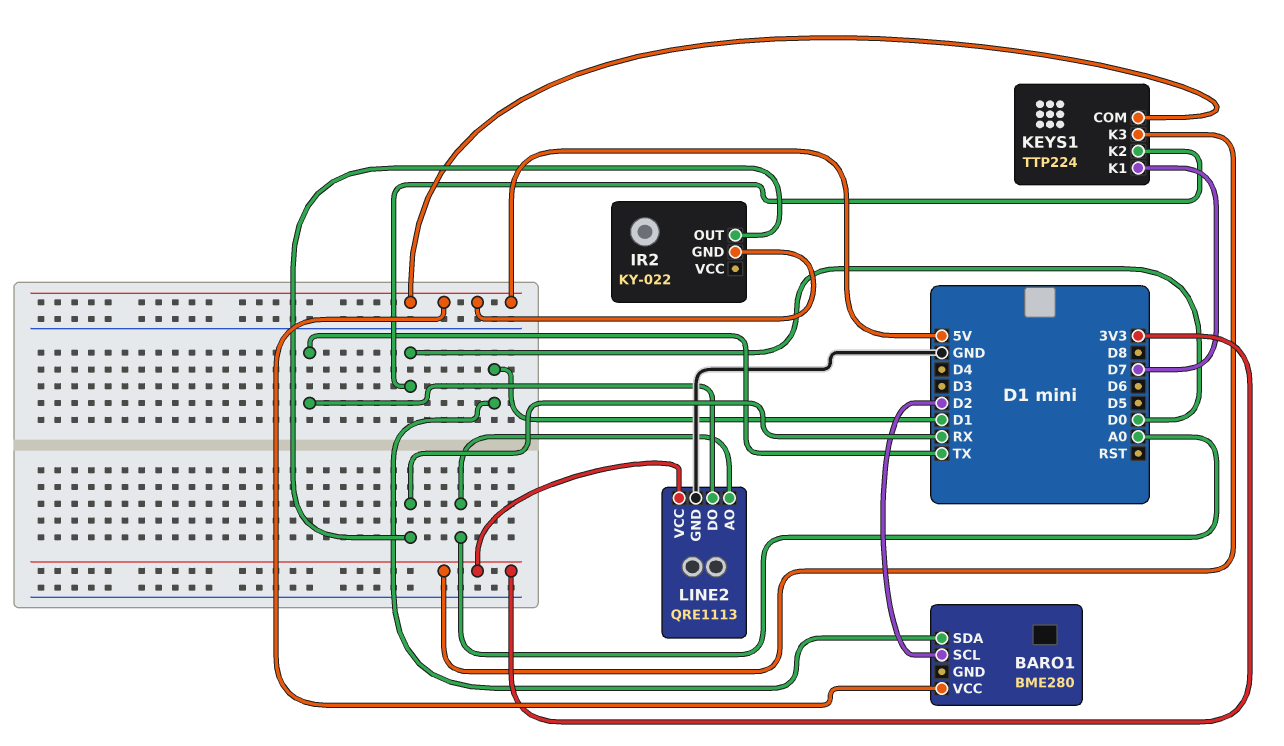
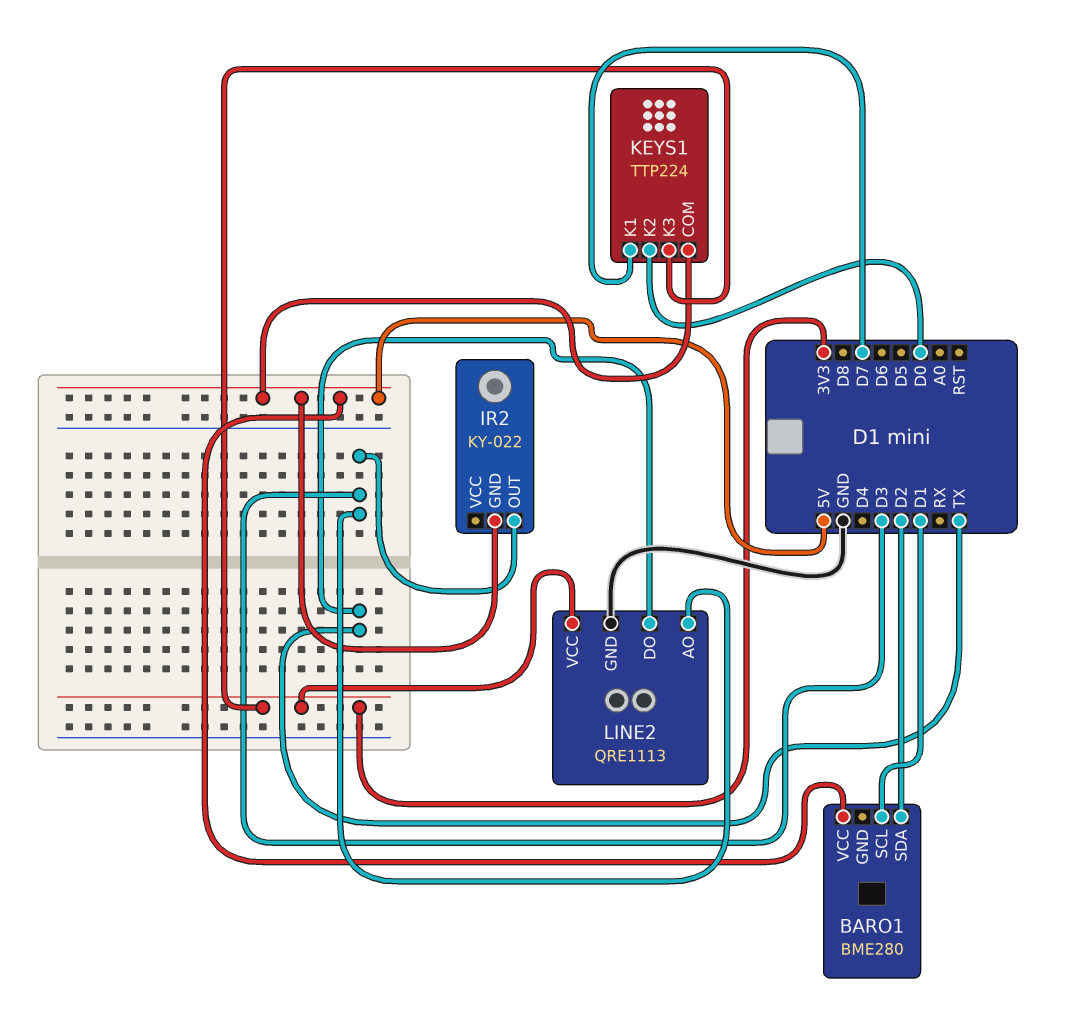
BARO1 pin SCL: D2 -> D1
BARO1 pin SDA: D1 -> D2
IR2 pin OUT: RX -> D3
LINE2 pin AO: A0 -> D3

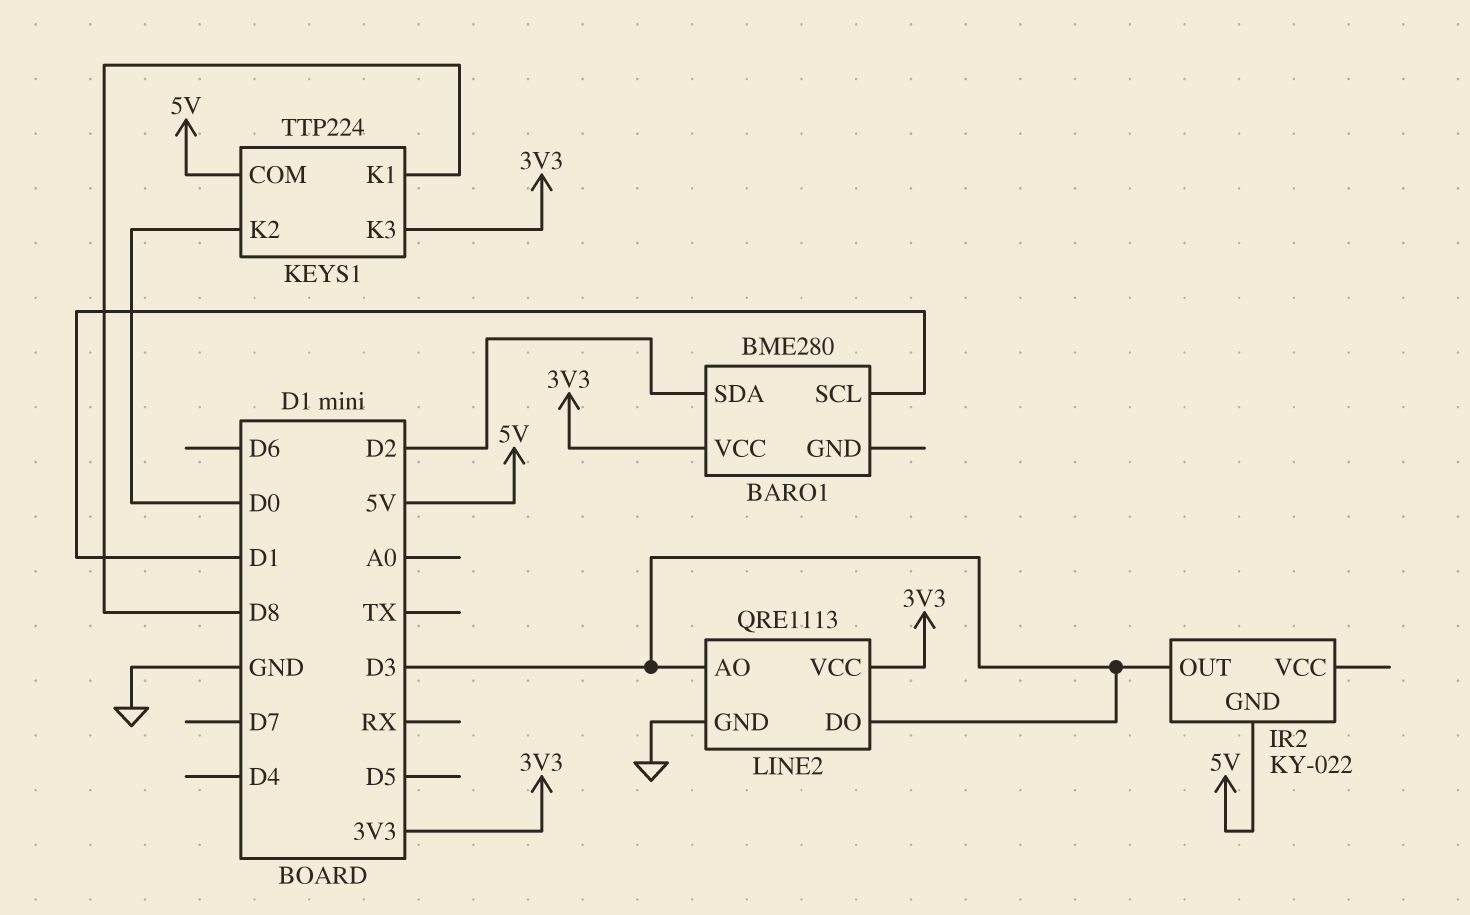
BARO1 pin VCC: 5V -> 3V3
KEYS1 pin K1: D7 -> D8
LINE2 pin DO: TX -> D3

